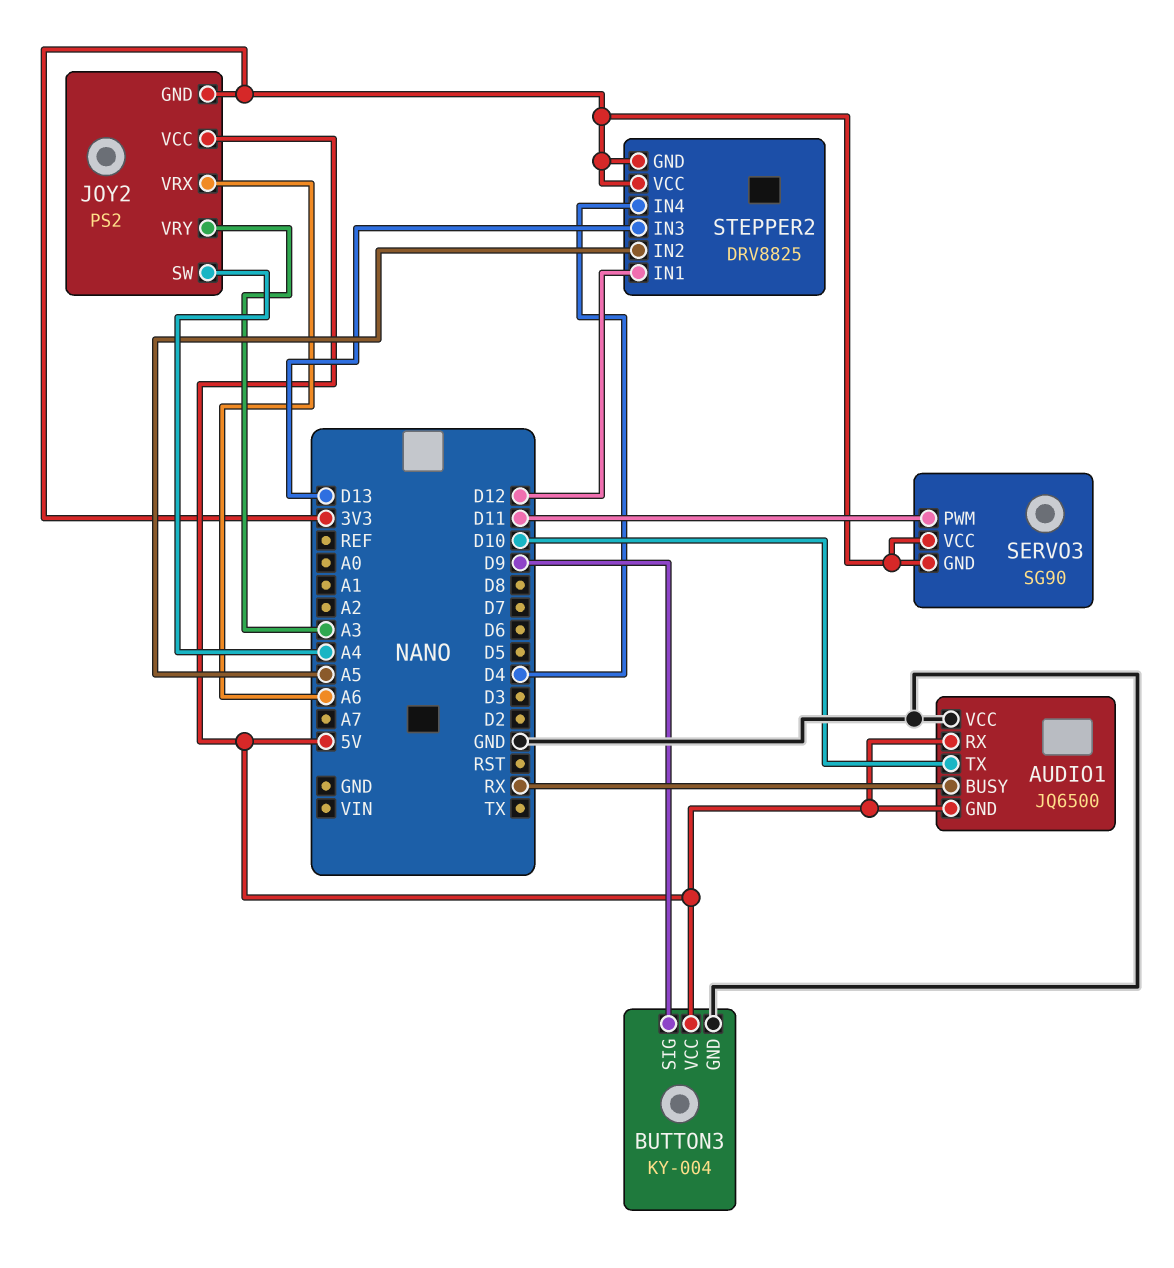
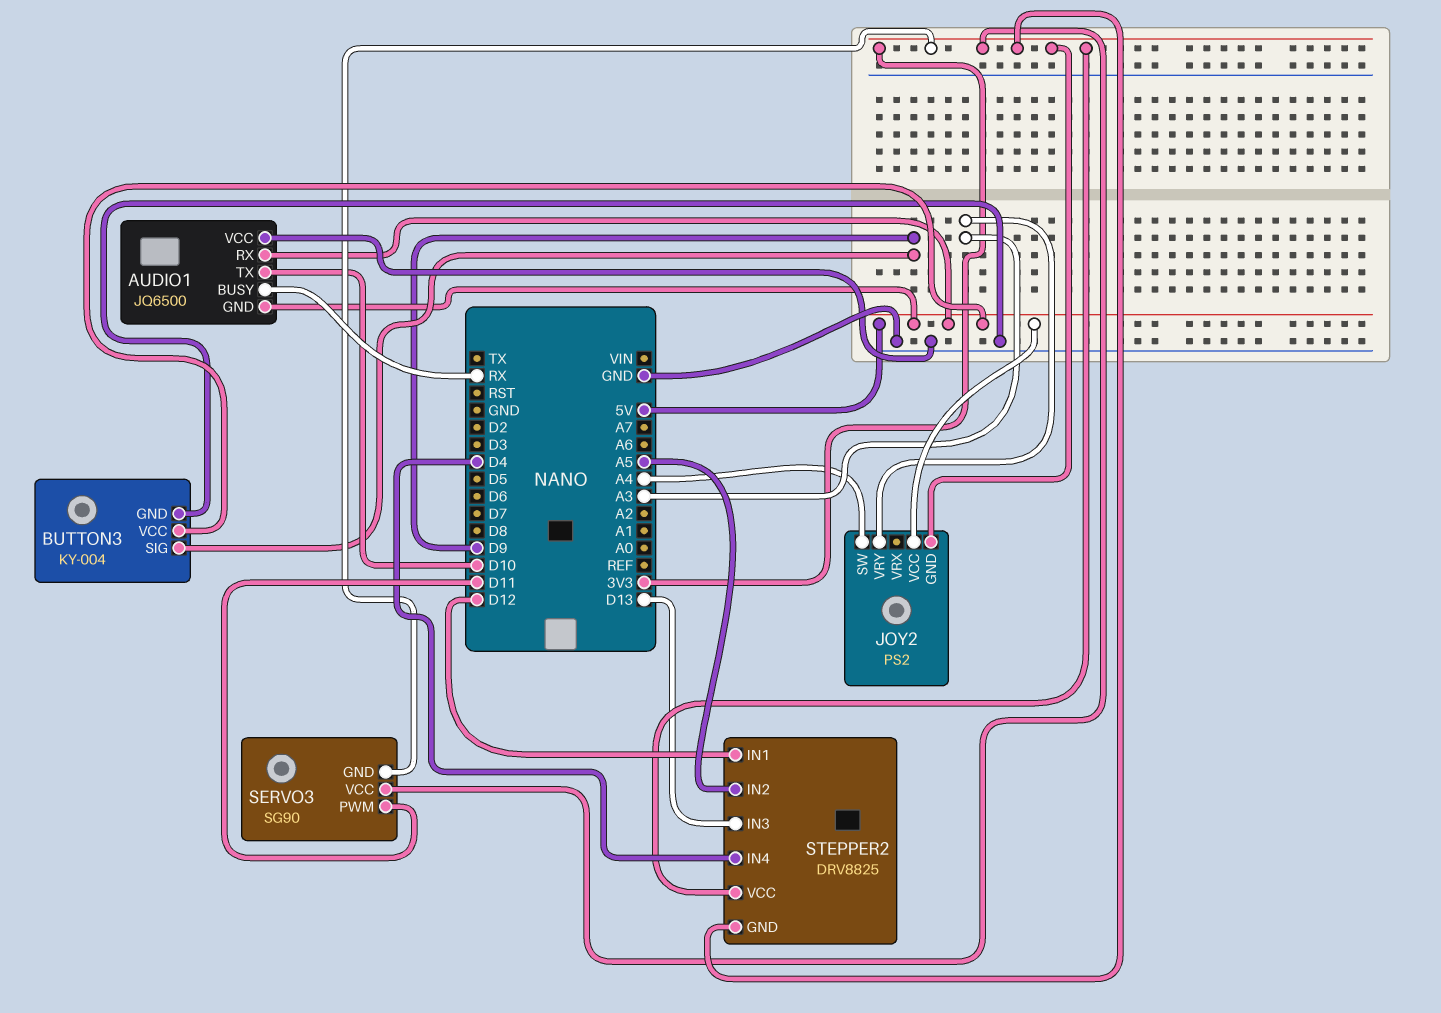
JOY2 pin VRX: A6 -> none

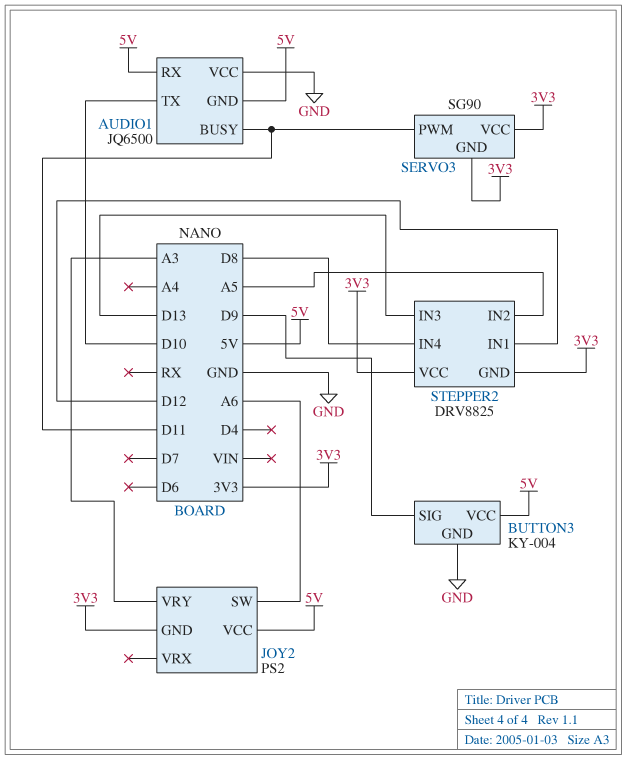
AUDIO1 pin BUSY: RX -> D11
JOY2 pin SW: A4 -> A6
STEPPER2 pin IN4: D4 -> D8

